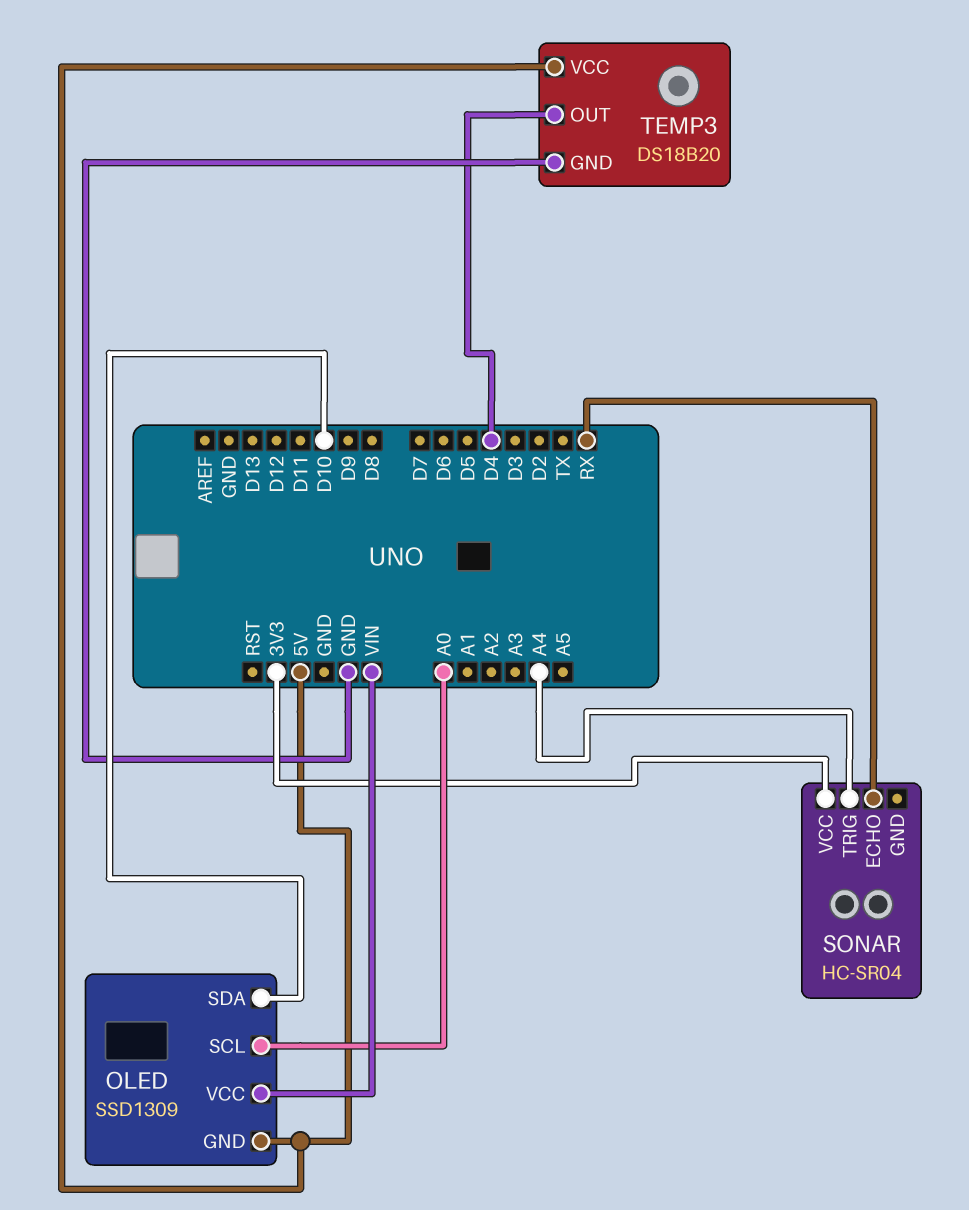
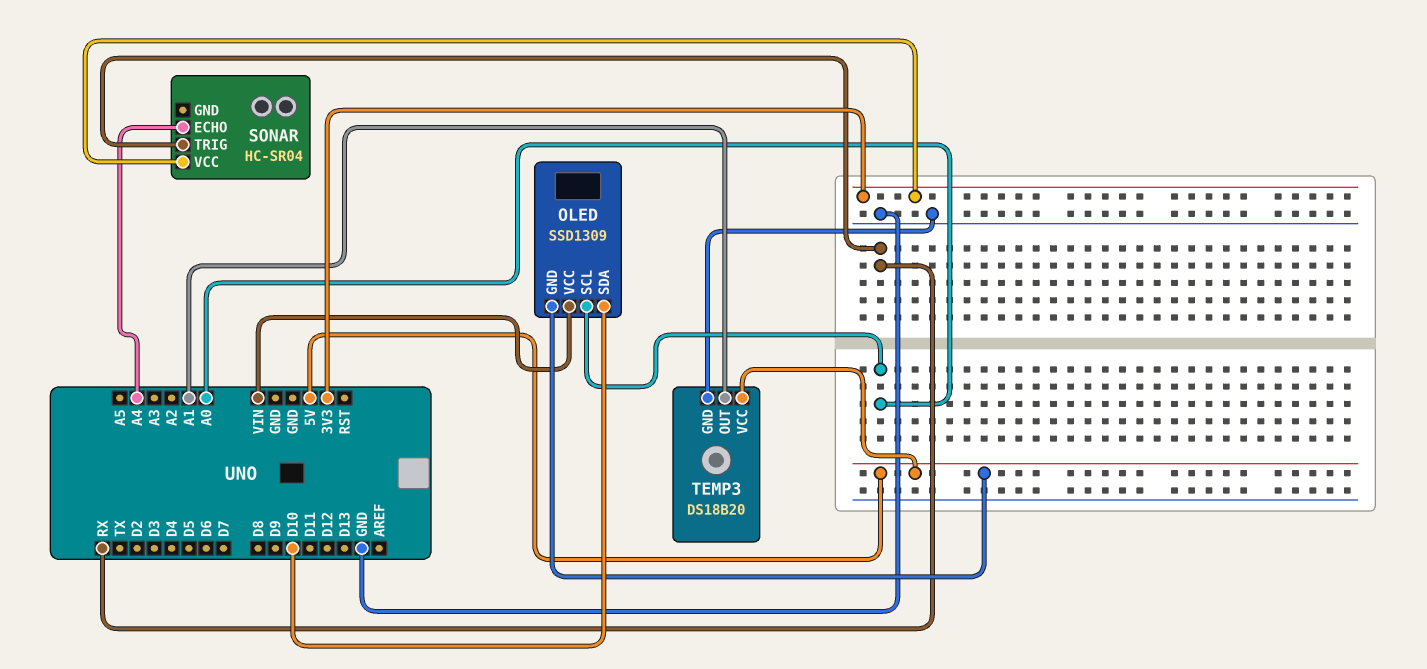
SONAR pin ECHO: RX -> A4
SONAR pin TRIG: A4 -> RX
TEMP3 pin OUT: D4 -> A1

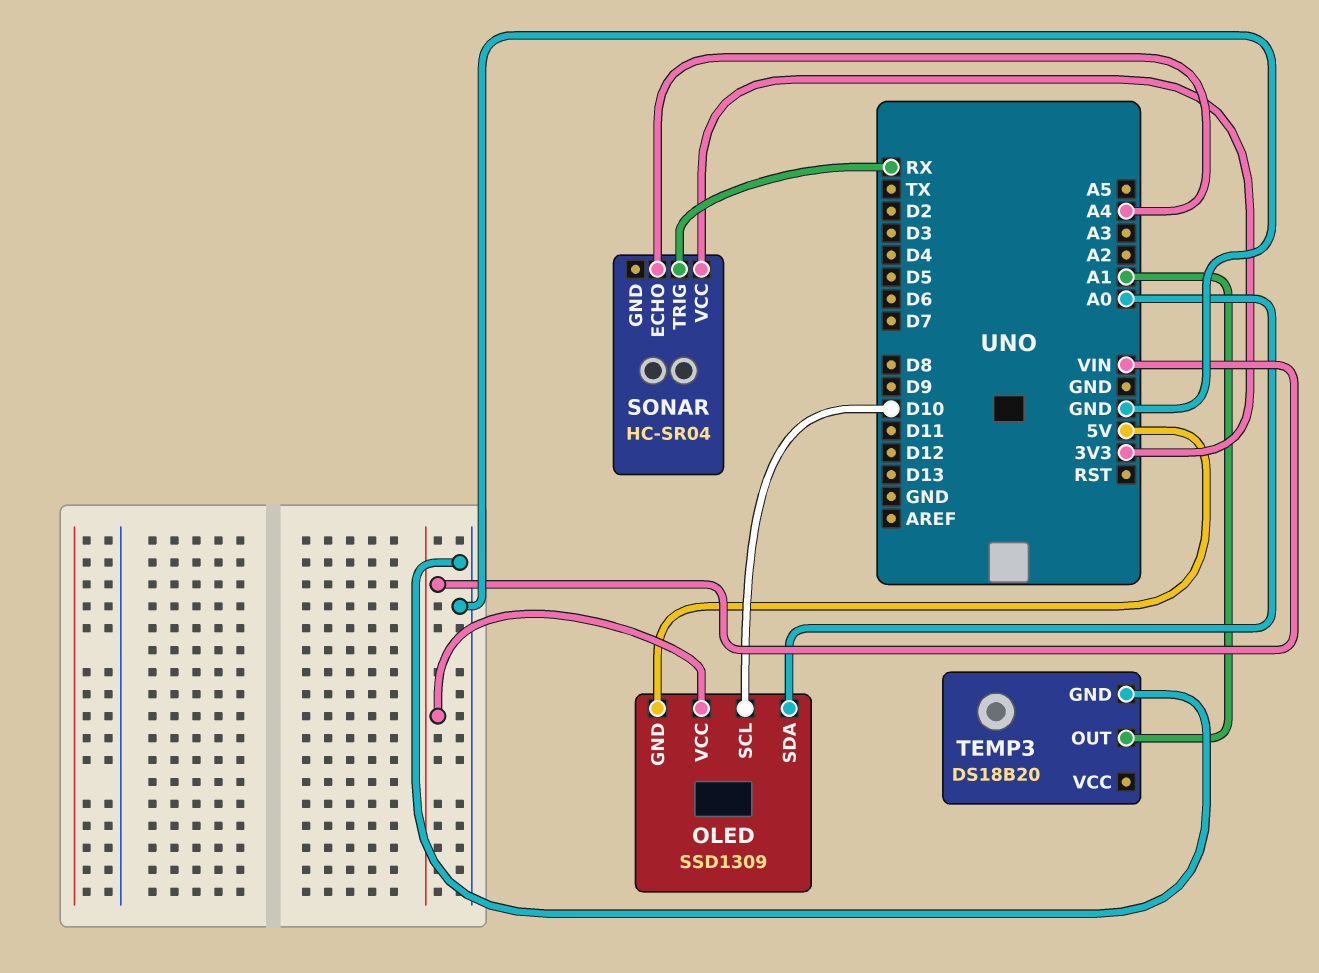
OLED pin SCL: A0 -> D10
OLED pin SDA: D10 -> A0
TEMP3 pin VCC: 5V -> none

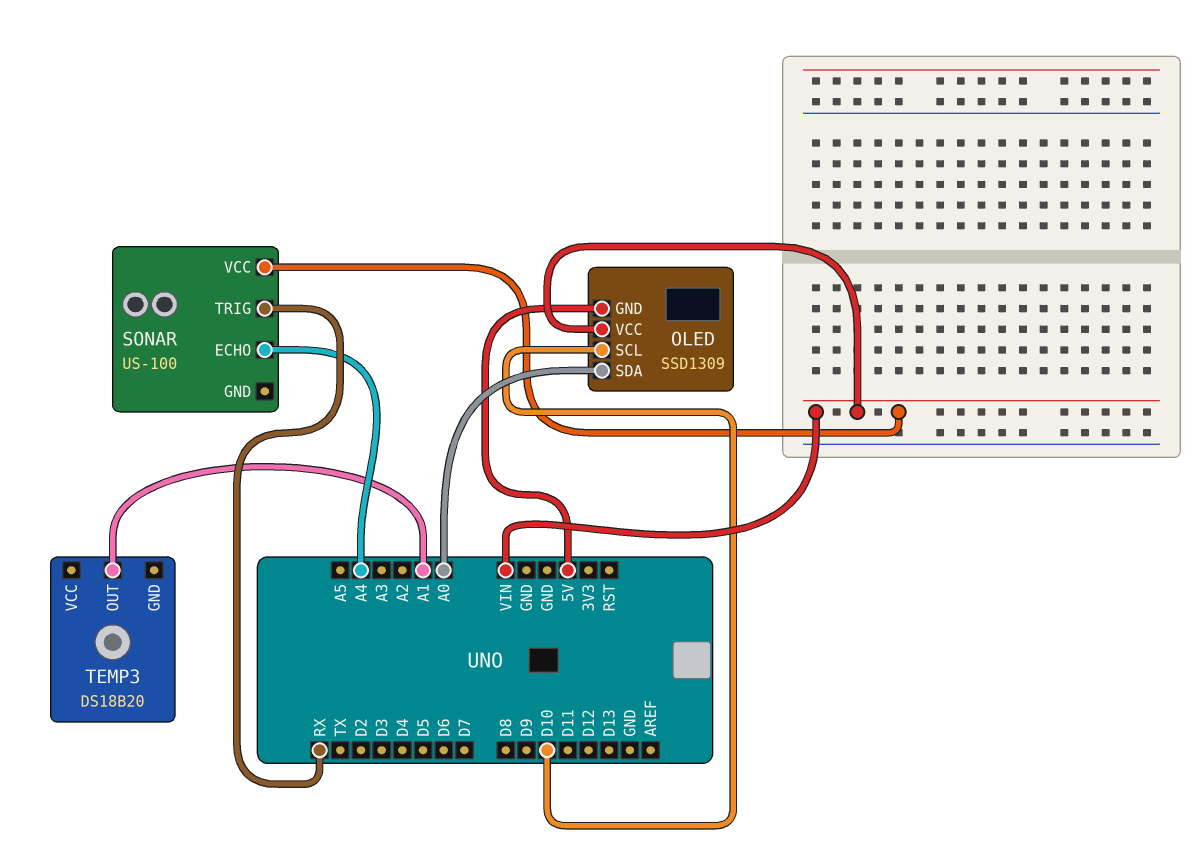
SONAR: HC-SR04 -> US-100
SONAR pin VCC: 3V3 -> VIN
TEMP3 pin GND: GND -> none

